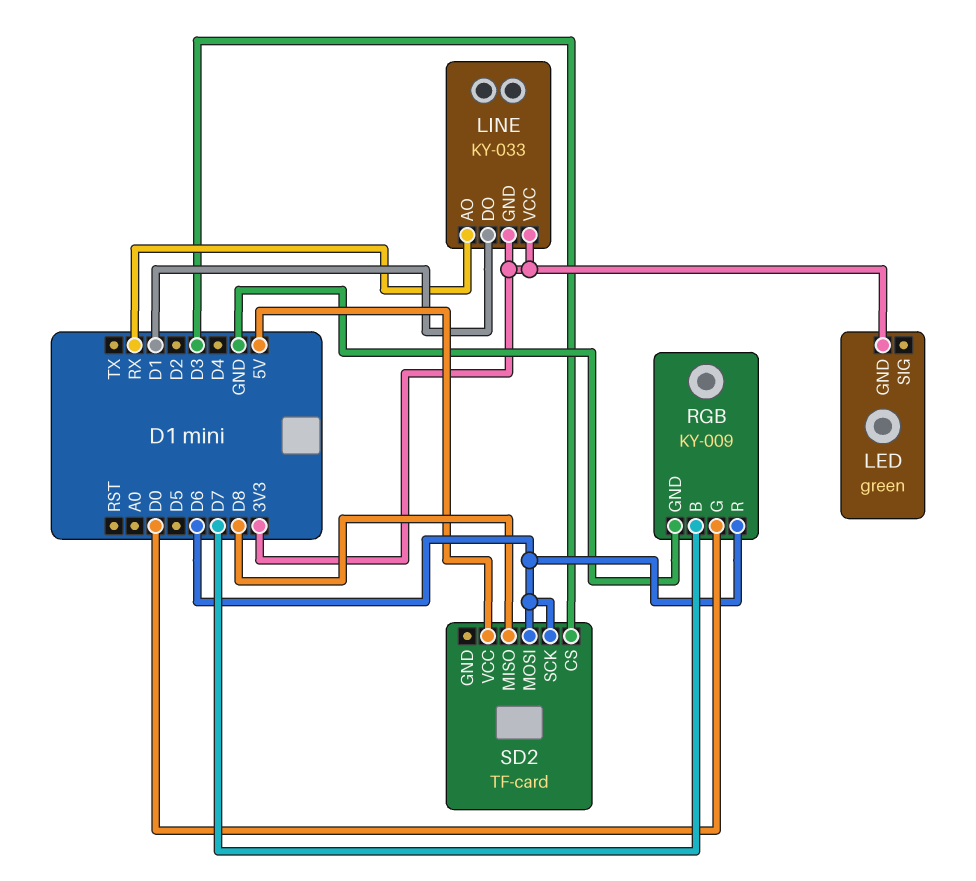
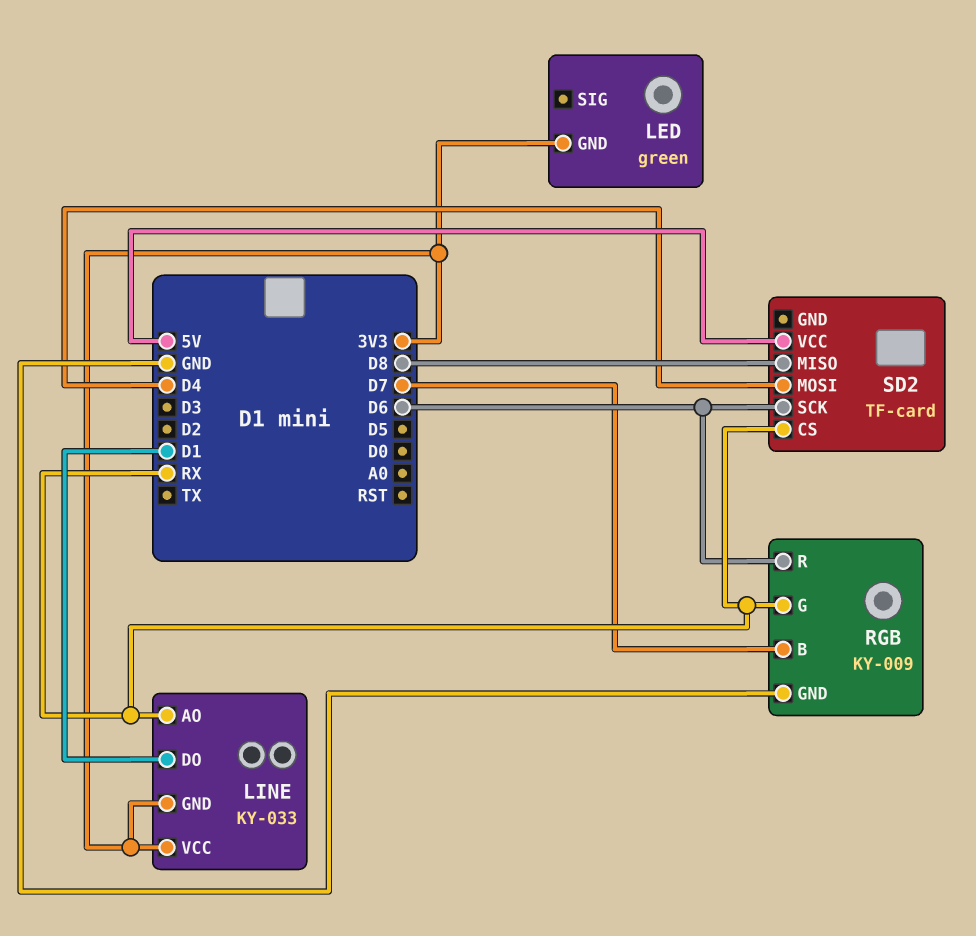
RGB pin G: D0 -> RX
SD2 pin CS: D3 -> RX
SD2 pin MOSI: D6 -> D4

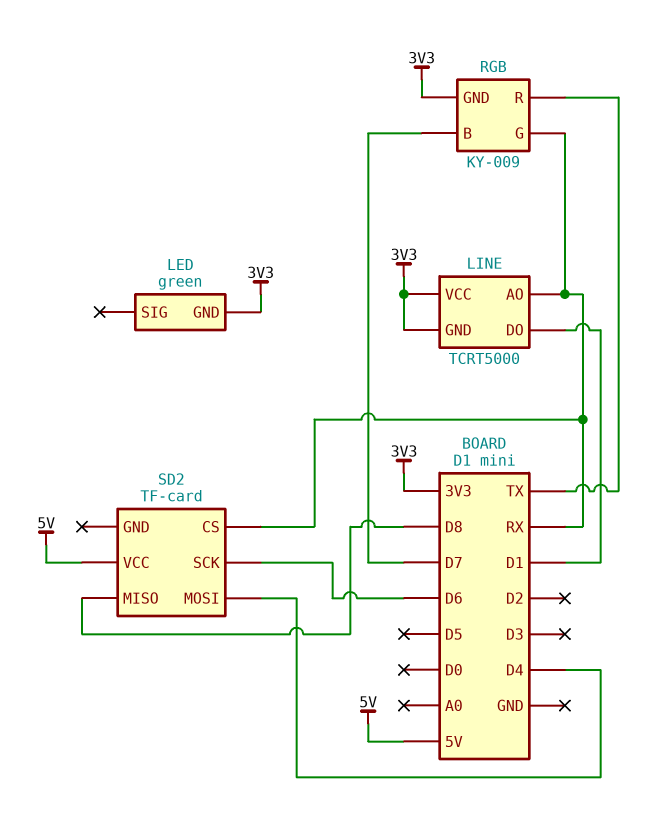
LINE: KY-033 -> TCRT5000
RGB pin GND: GND -> 3V3
RGB pin R: D6 -> TX

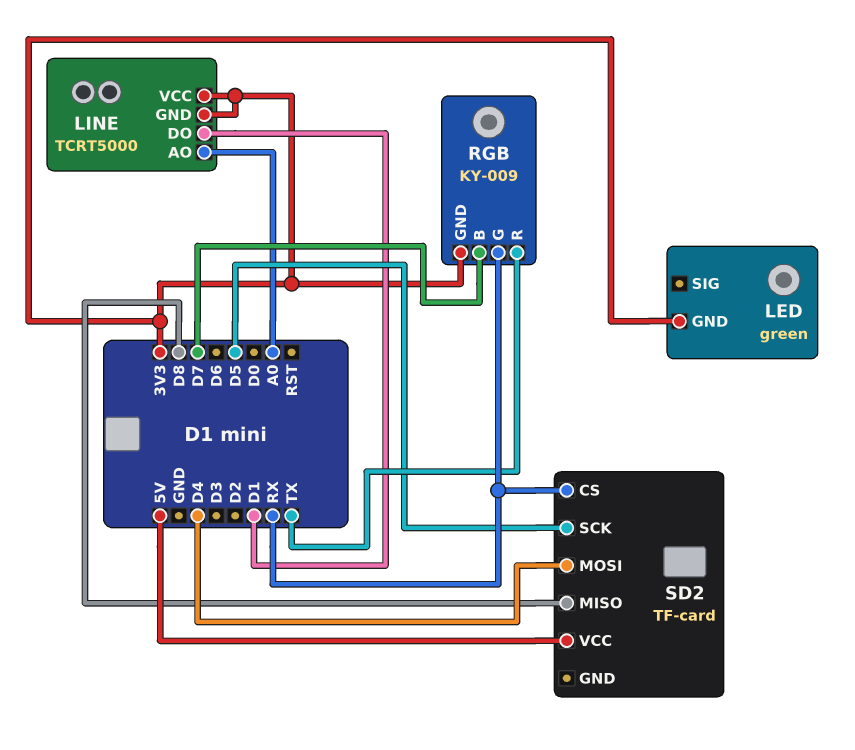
LINE pin AO: RX -> A0
SD2 pin SCK: D6 -> D5

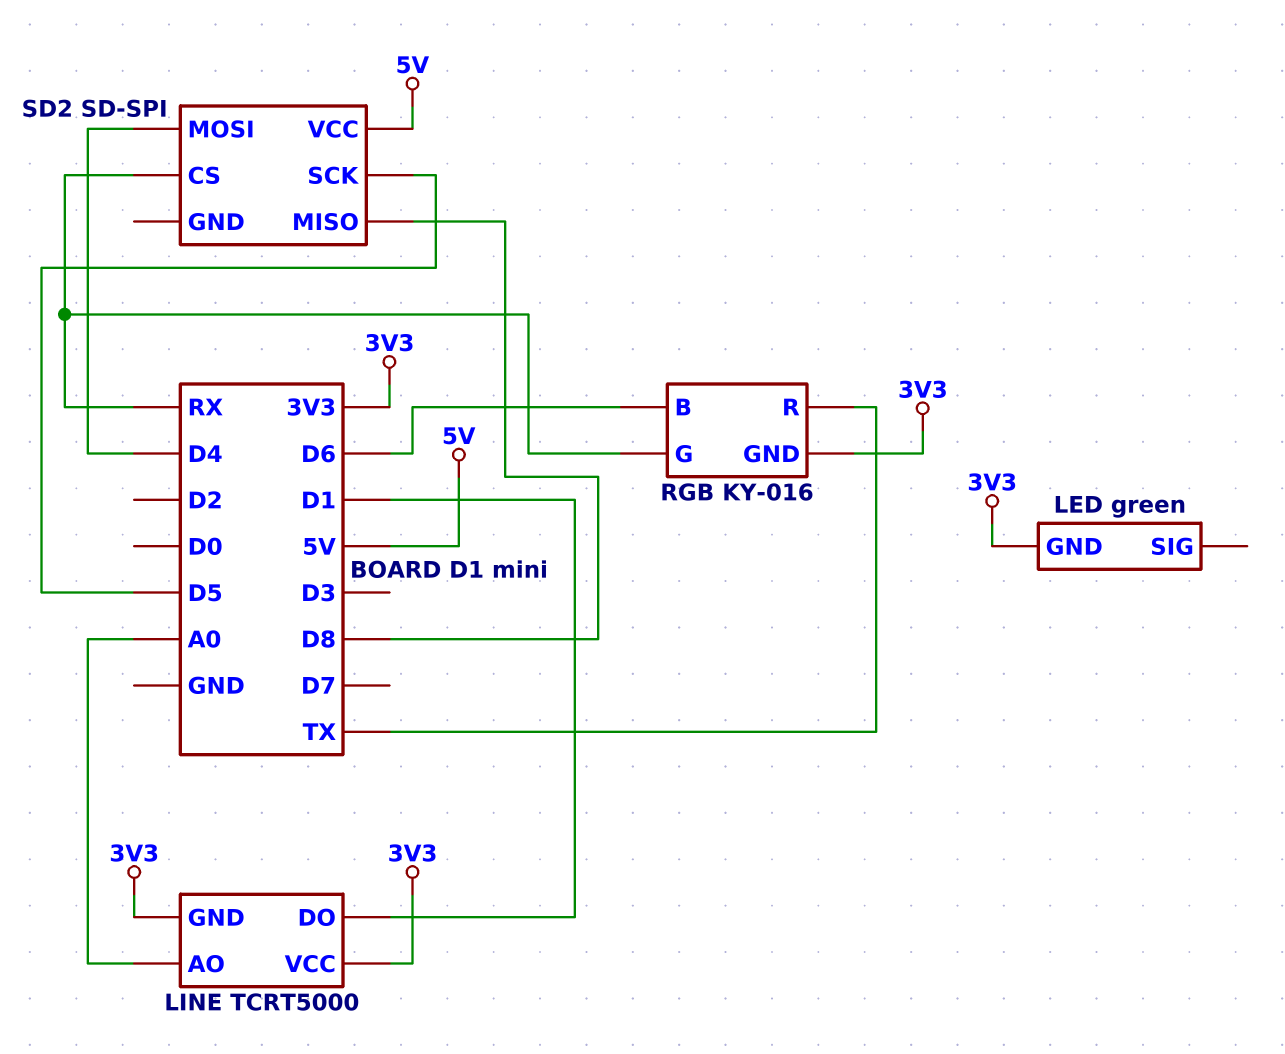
RGB: KY-009 -> KY-016
RGB pin B: D7 -> D6
SD2: TF-card -> SD-SPI

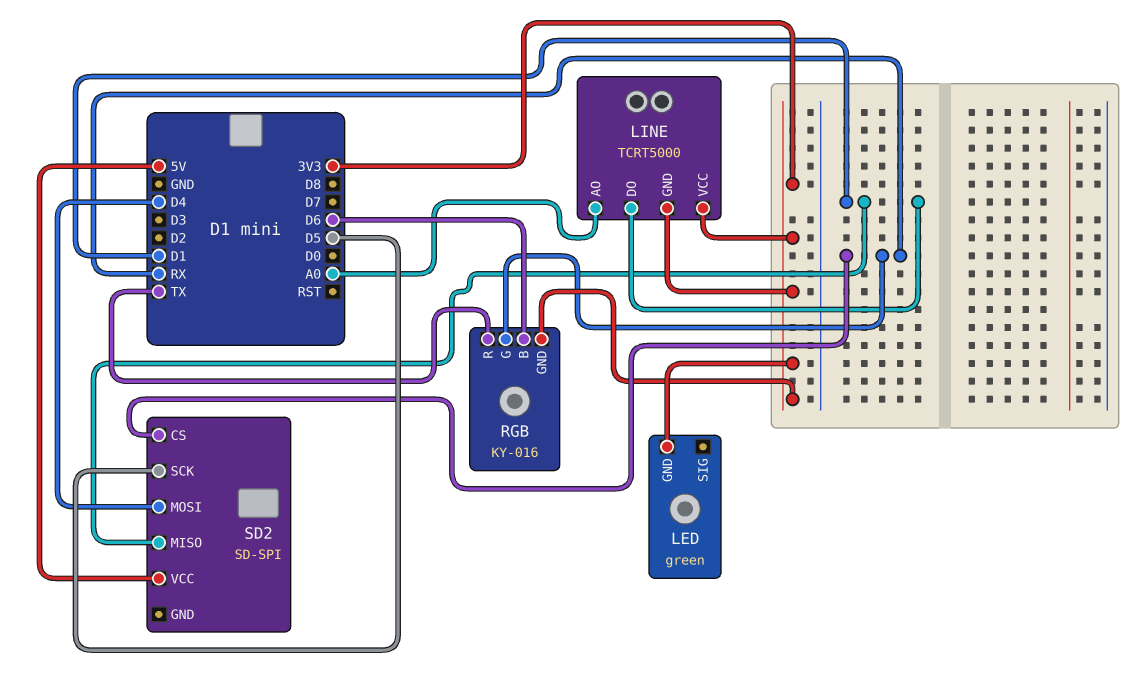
SD2 pin MISO: D8 -> D1

